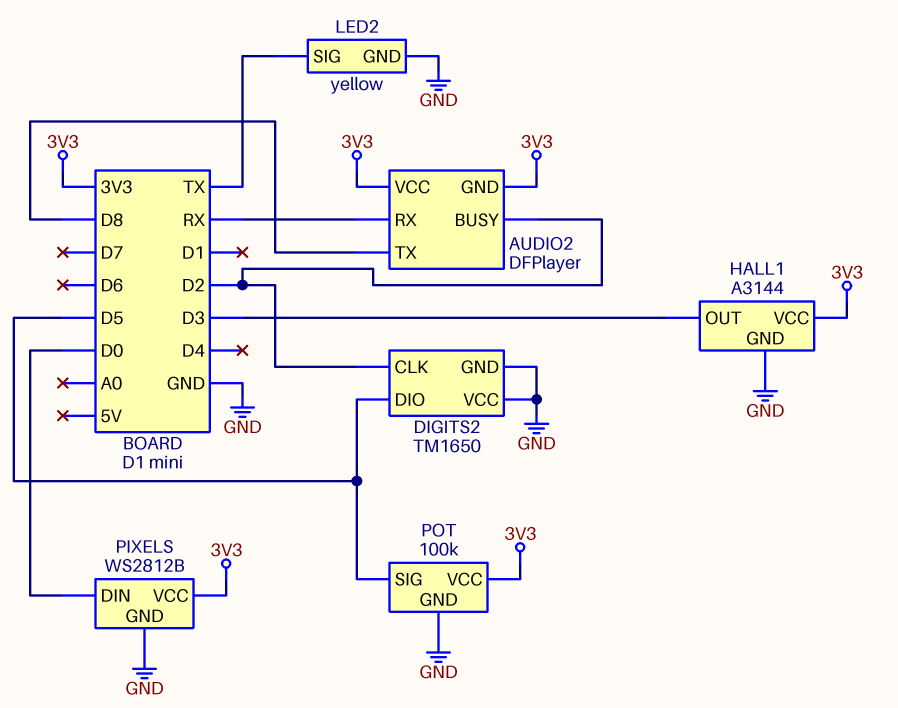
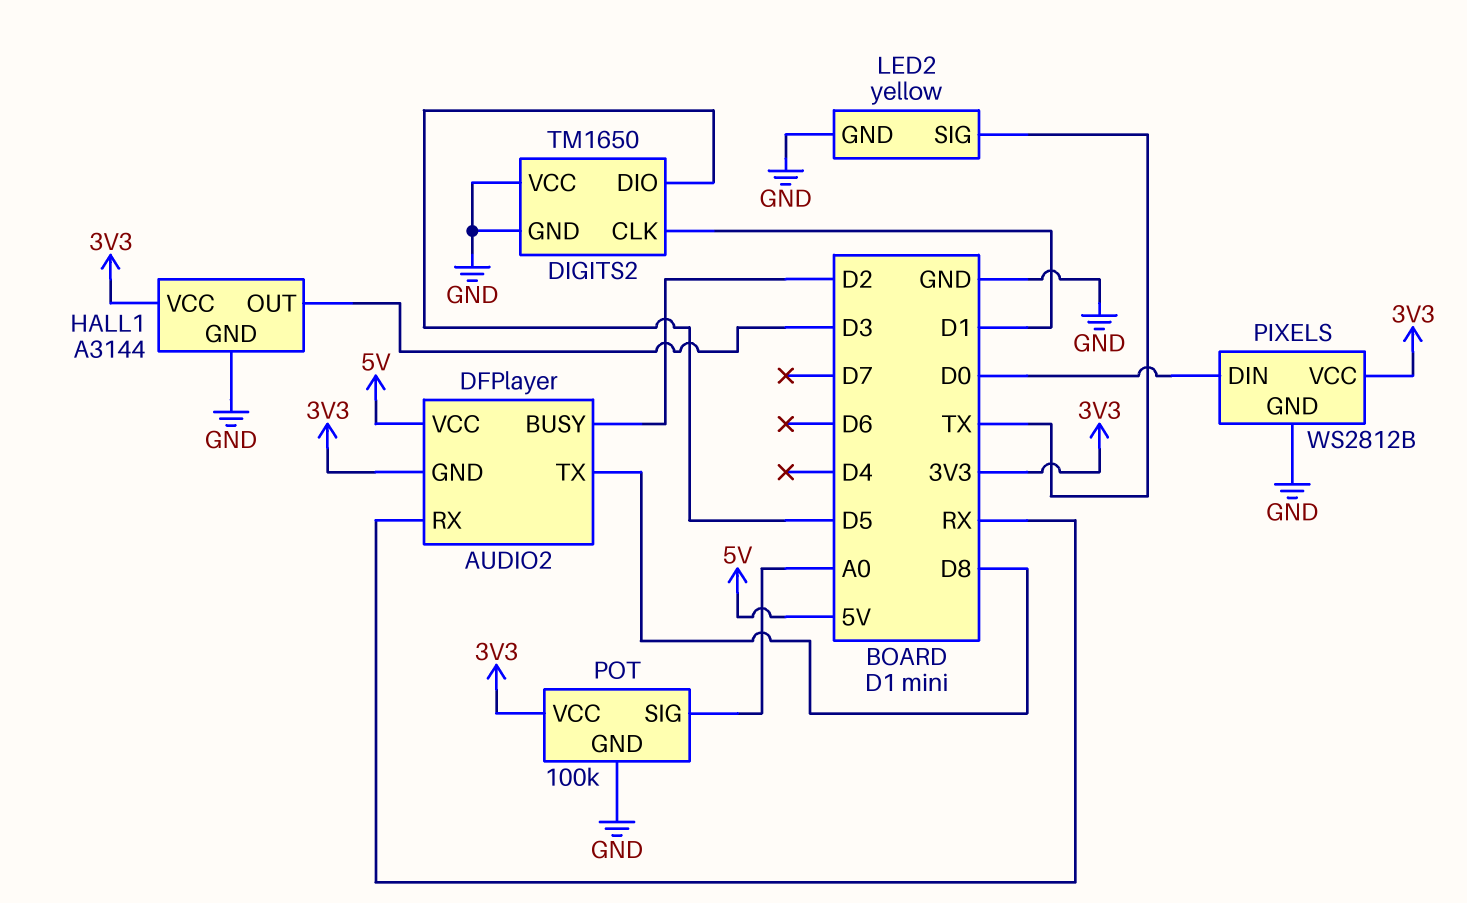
AUDIO2 pin VCC: 3V3 -> 5V
DIGITS2 pin CLK: D2 -> D1
POT pin SIG: D5 -> A0

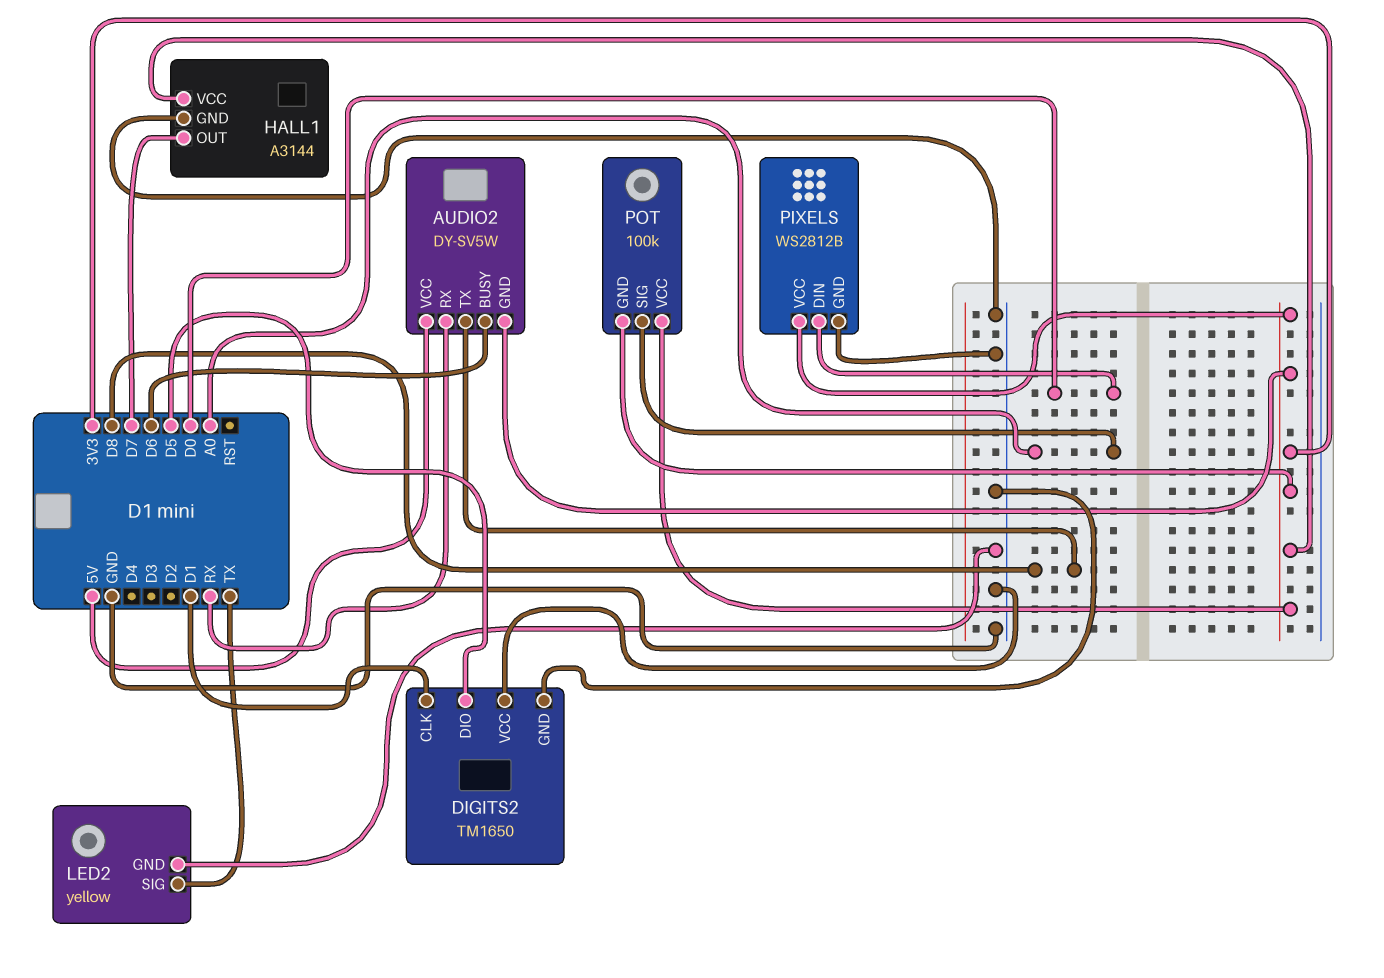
AUDIO2: DFPlayer -> DY-SV5W
AUDIO2 pin BUSY: D2 -> D6
HALL1 pin OUT: D3 -> D7
POT pin GND: GND -> 3V3

